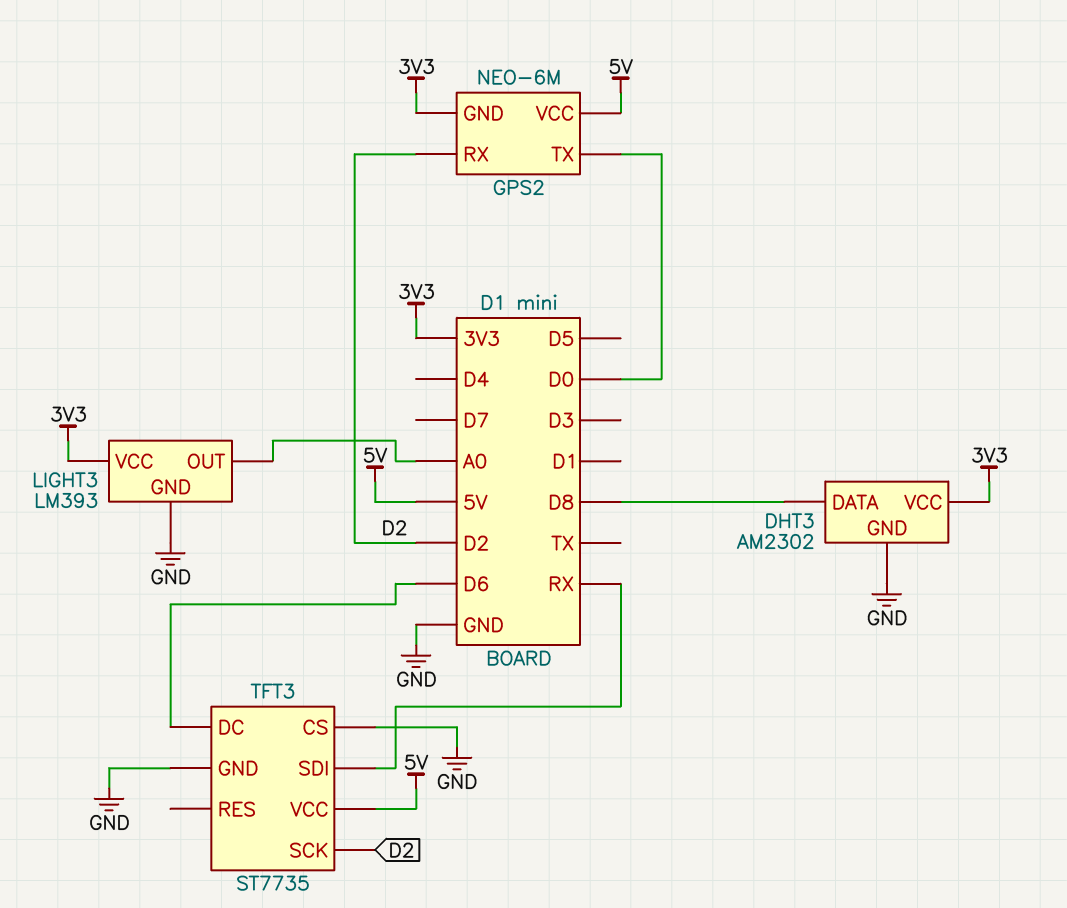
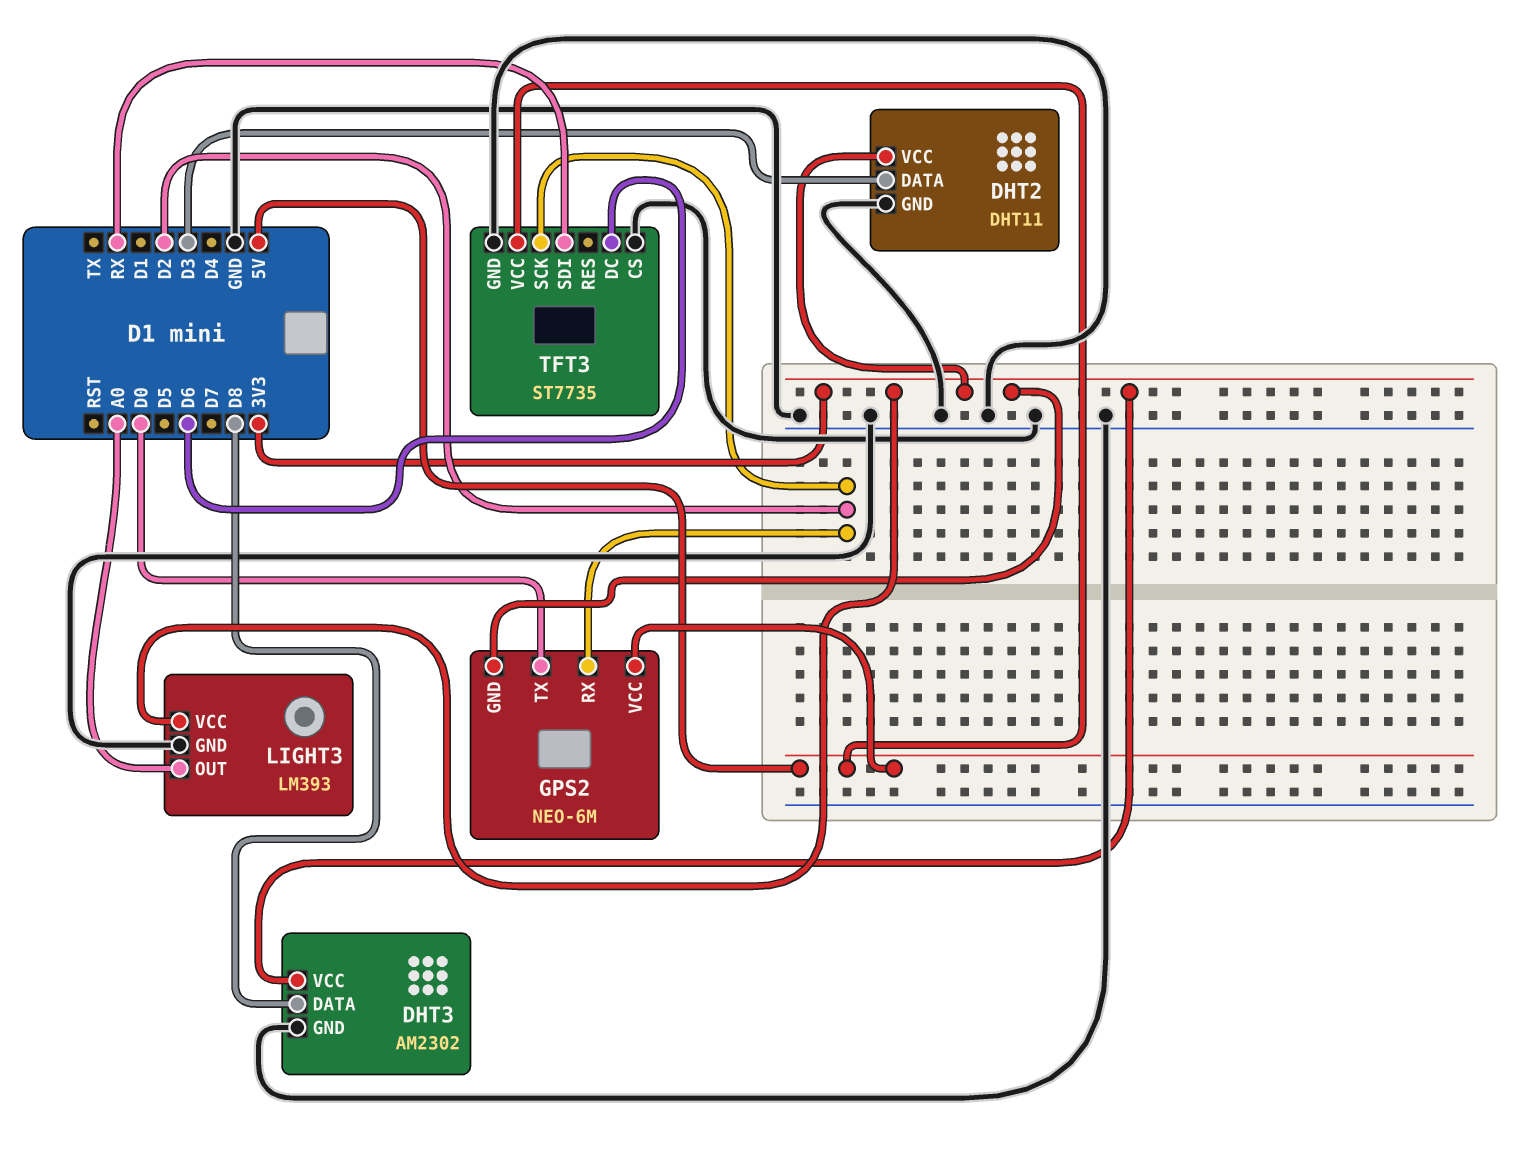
DHT2: none -> DHT11
DHT2 pin DATA: none -> D3
DHT2 pin GND: none -> GND
DHT2 pin VCC: none -> 3V3

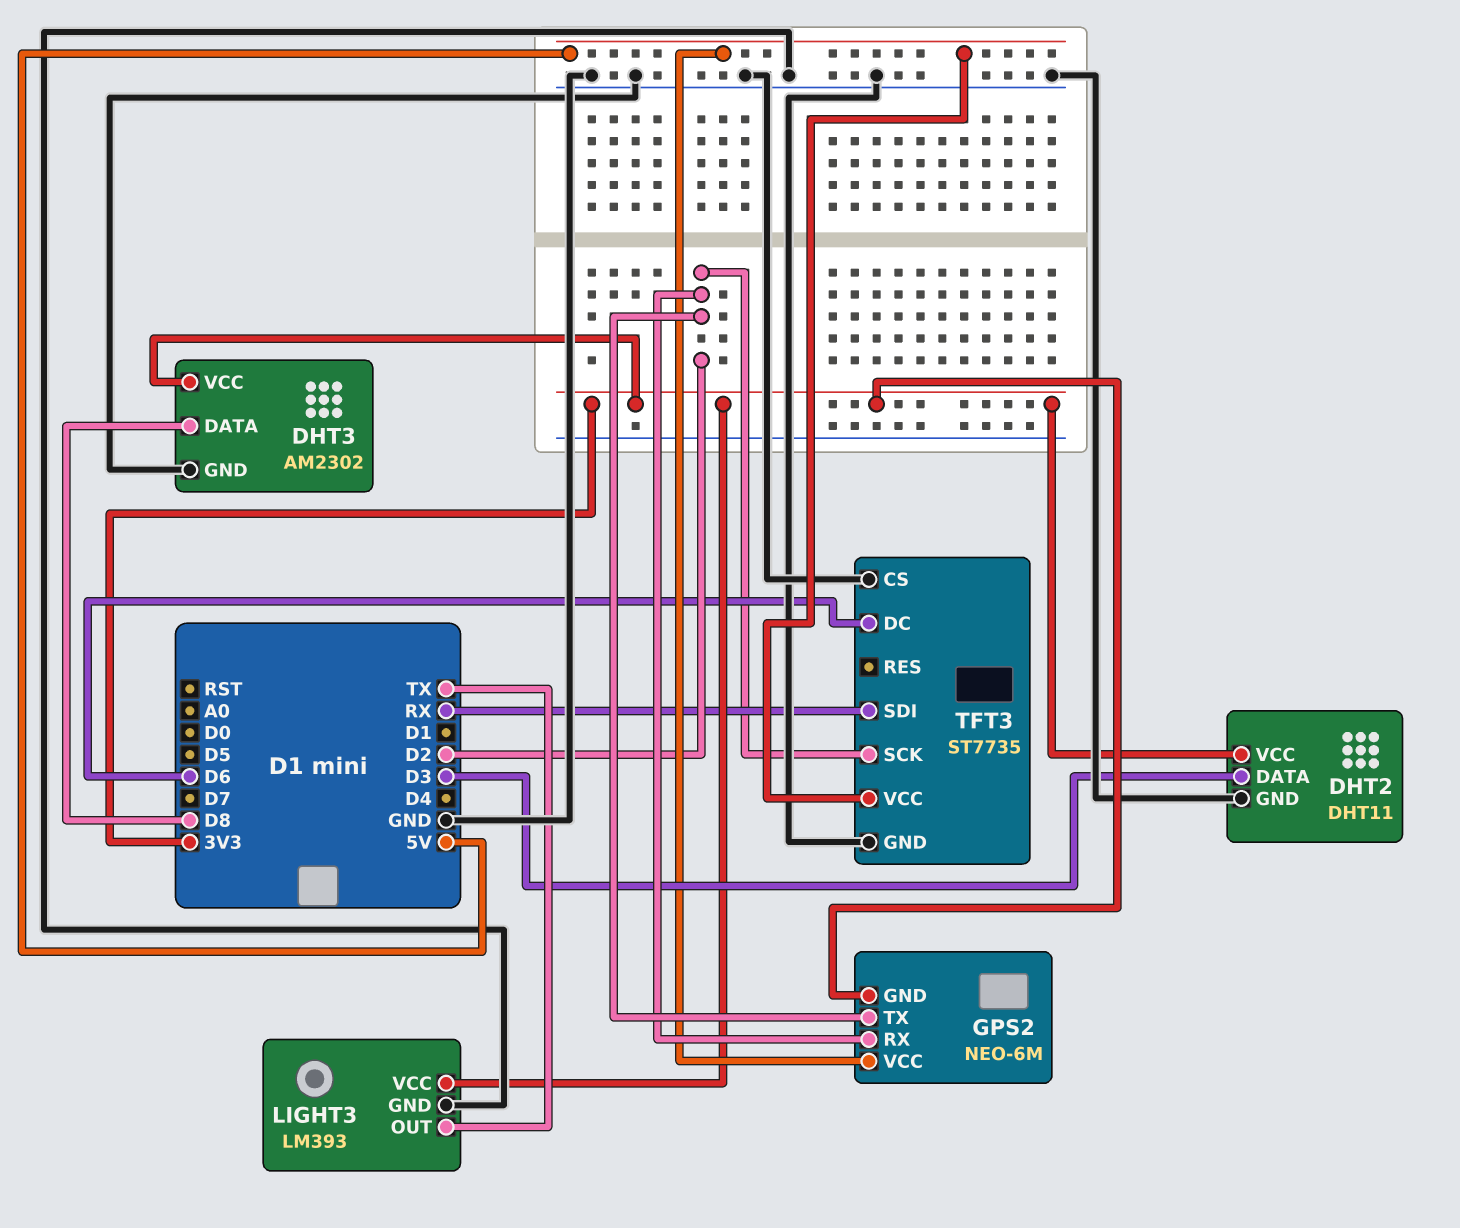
GPS2 pin TX: D0 -> D2
LIGHT3 pin OUT: A0 -> TX

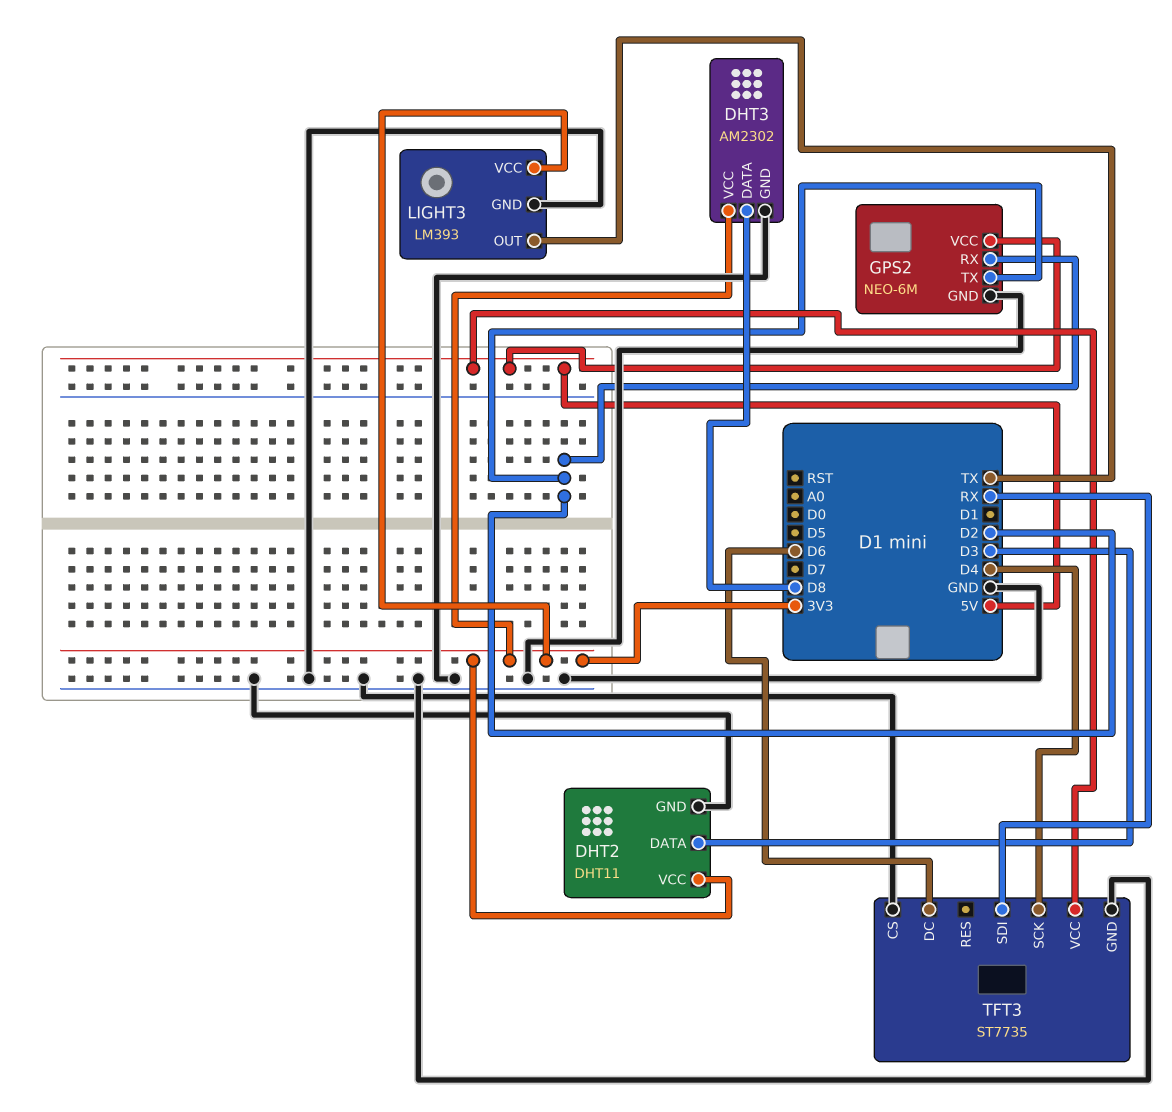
GPS2 pin GND: 3V3 -> GND
TFT3 pin SCK: D2 -> D4

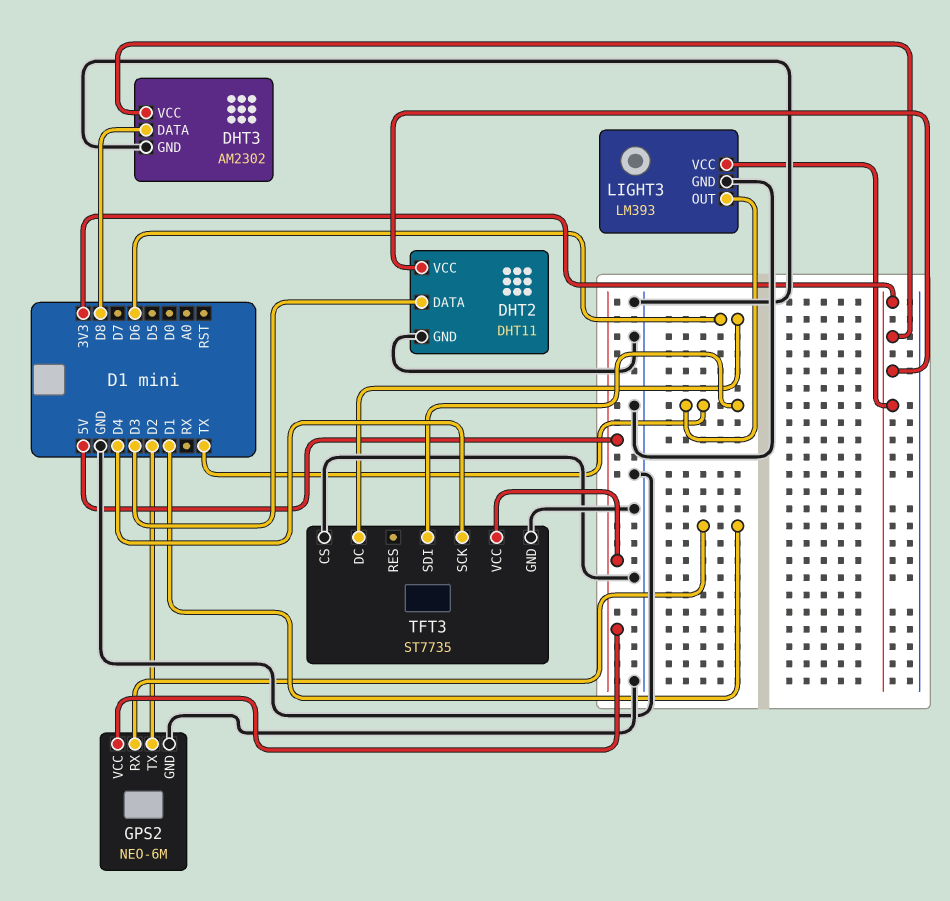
GPS2 pin RX: D2 -> D1
TFT3 pin SDI: RX -> TX

